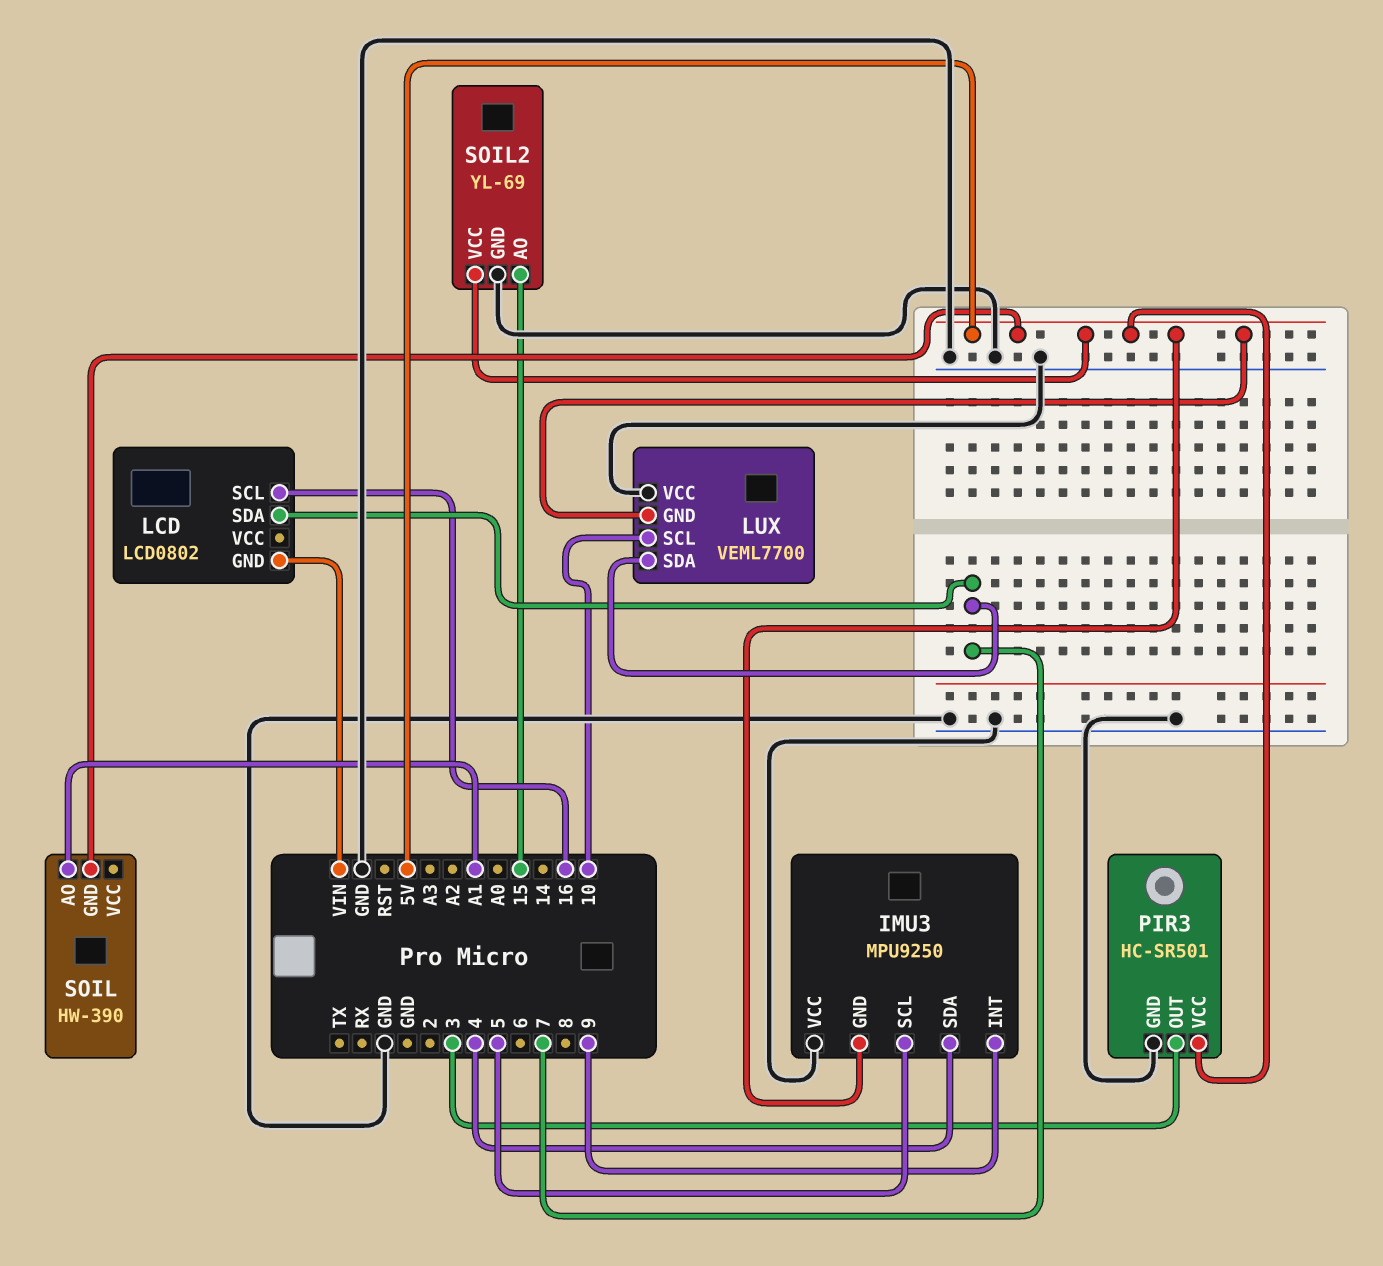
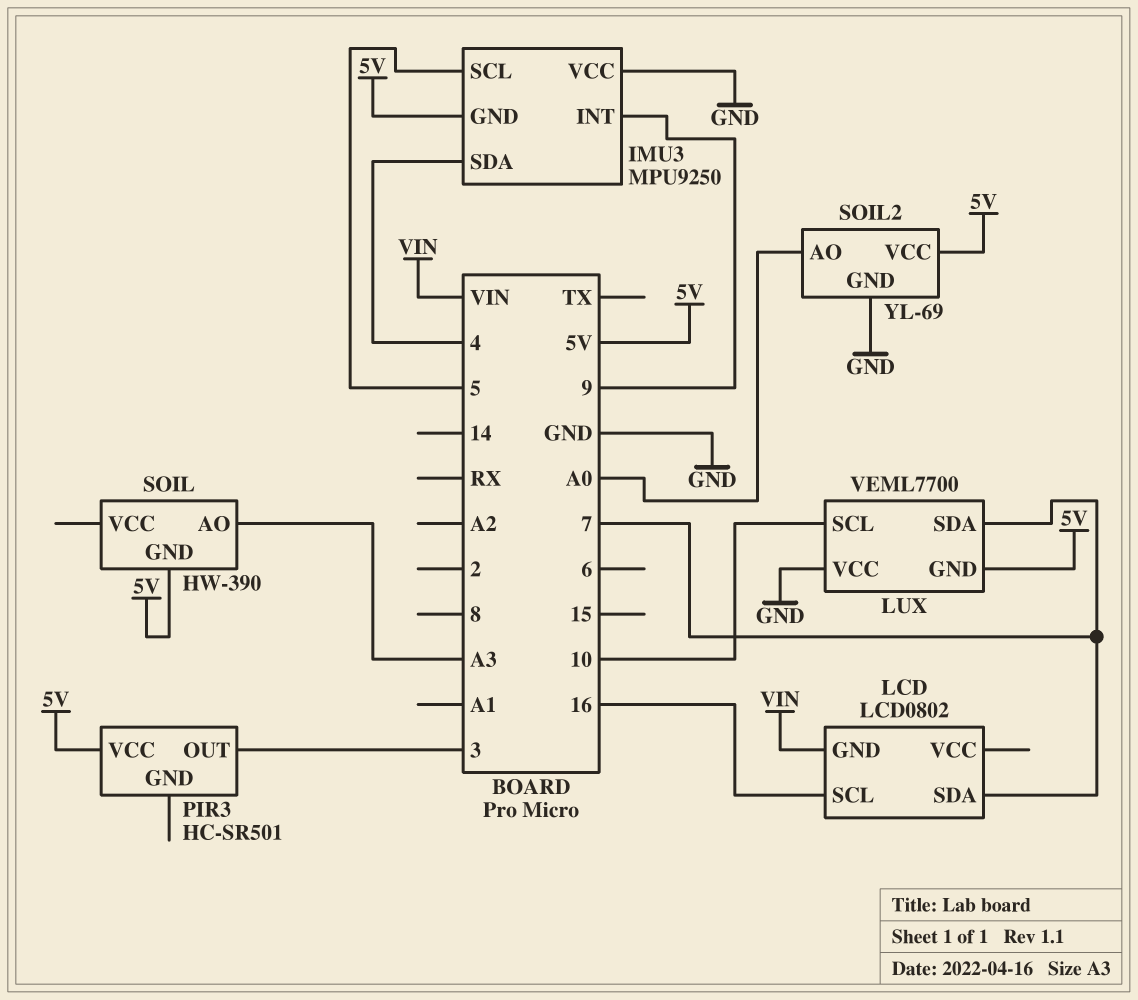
PIR3 pin GND: GND -> none
SOIL pin AO: A1 -> A3
SOIL2 pin AO: 15 -> A0

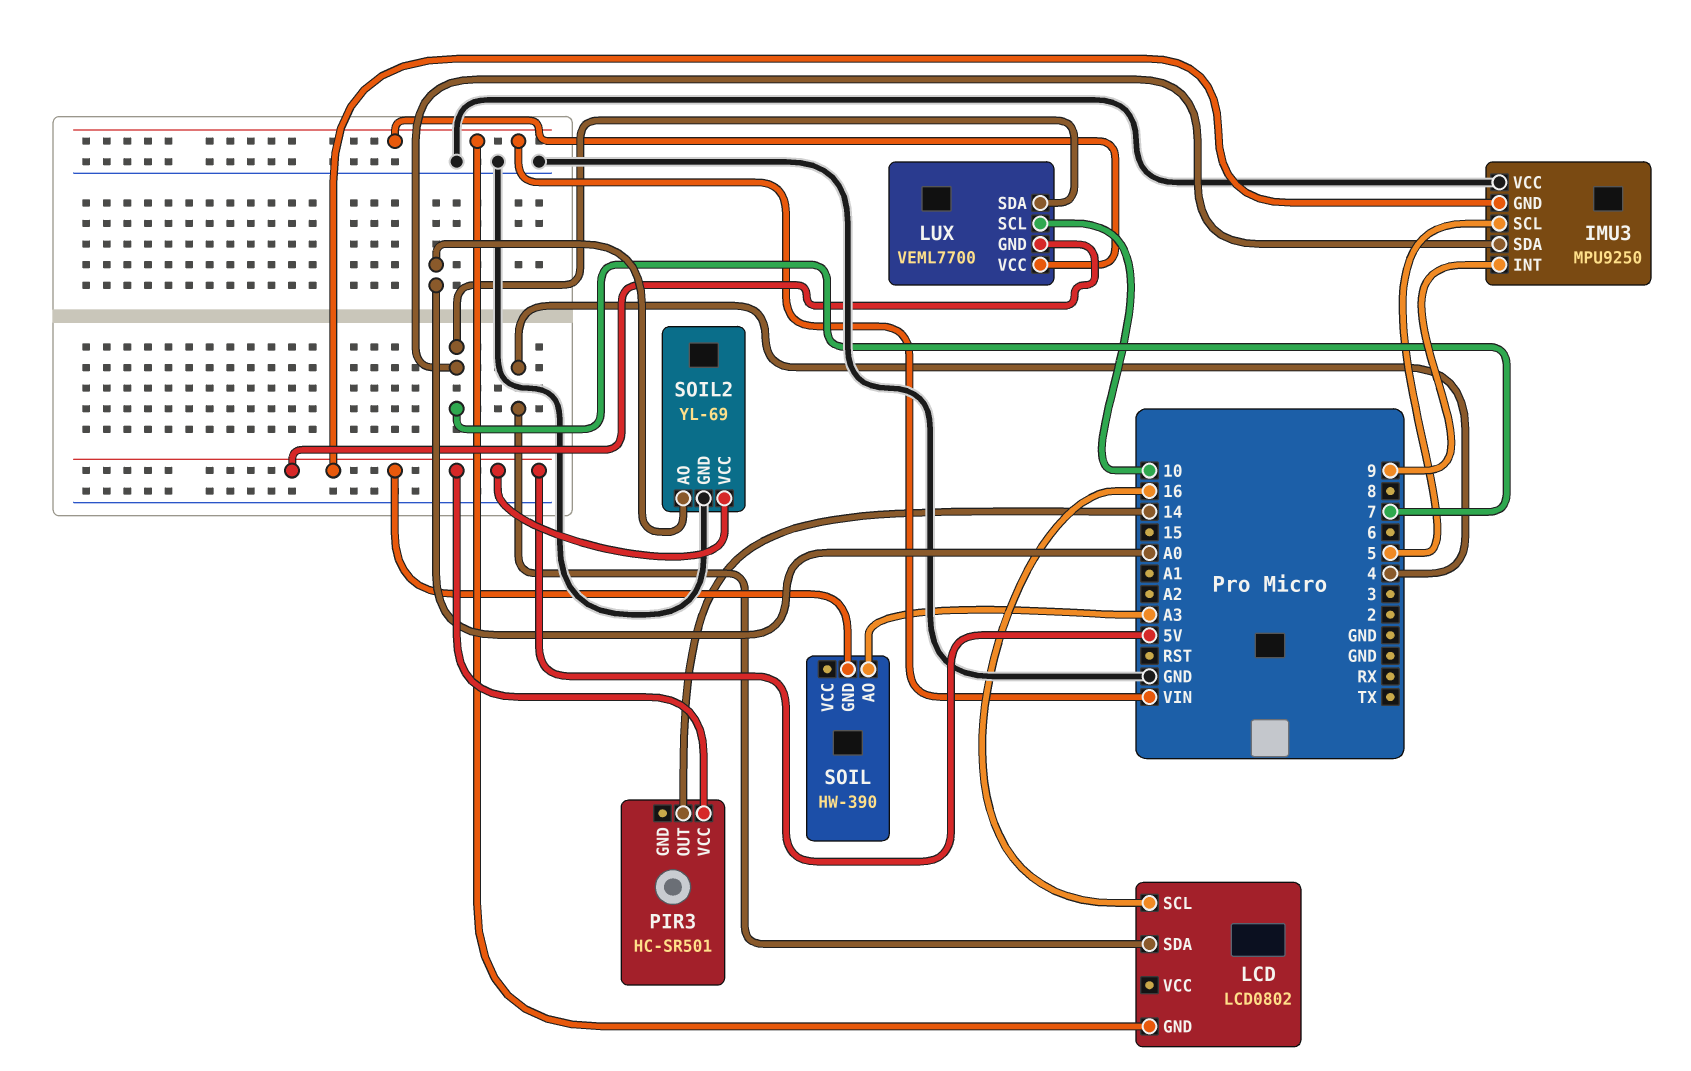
IMU3 pin SDA: 4 -> 7
LCD pin SDA: 7 -> 4
LUX pin VCC: GND -> VIN
PIR3 pin OUT: 3 -> 14

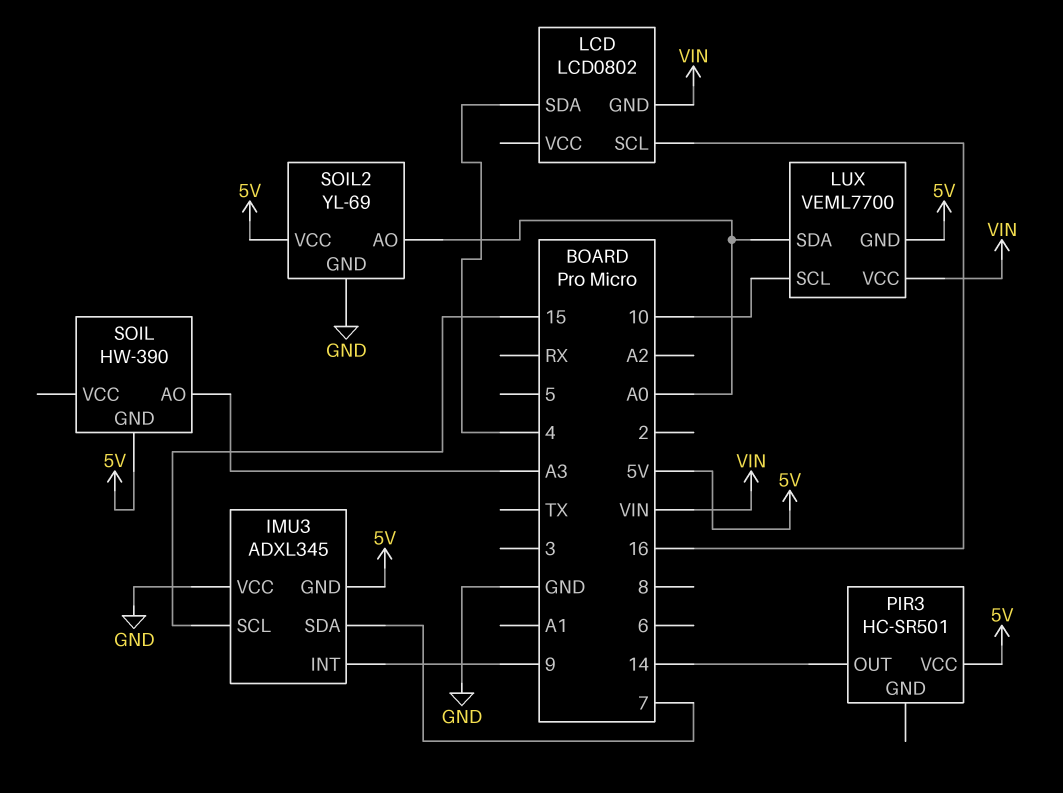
IMU3: MPU9250 -> ADXL345
IMU3 pin SCL: 5 -> 15
LUX pin SDA: 7 -> A0

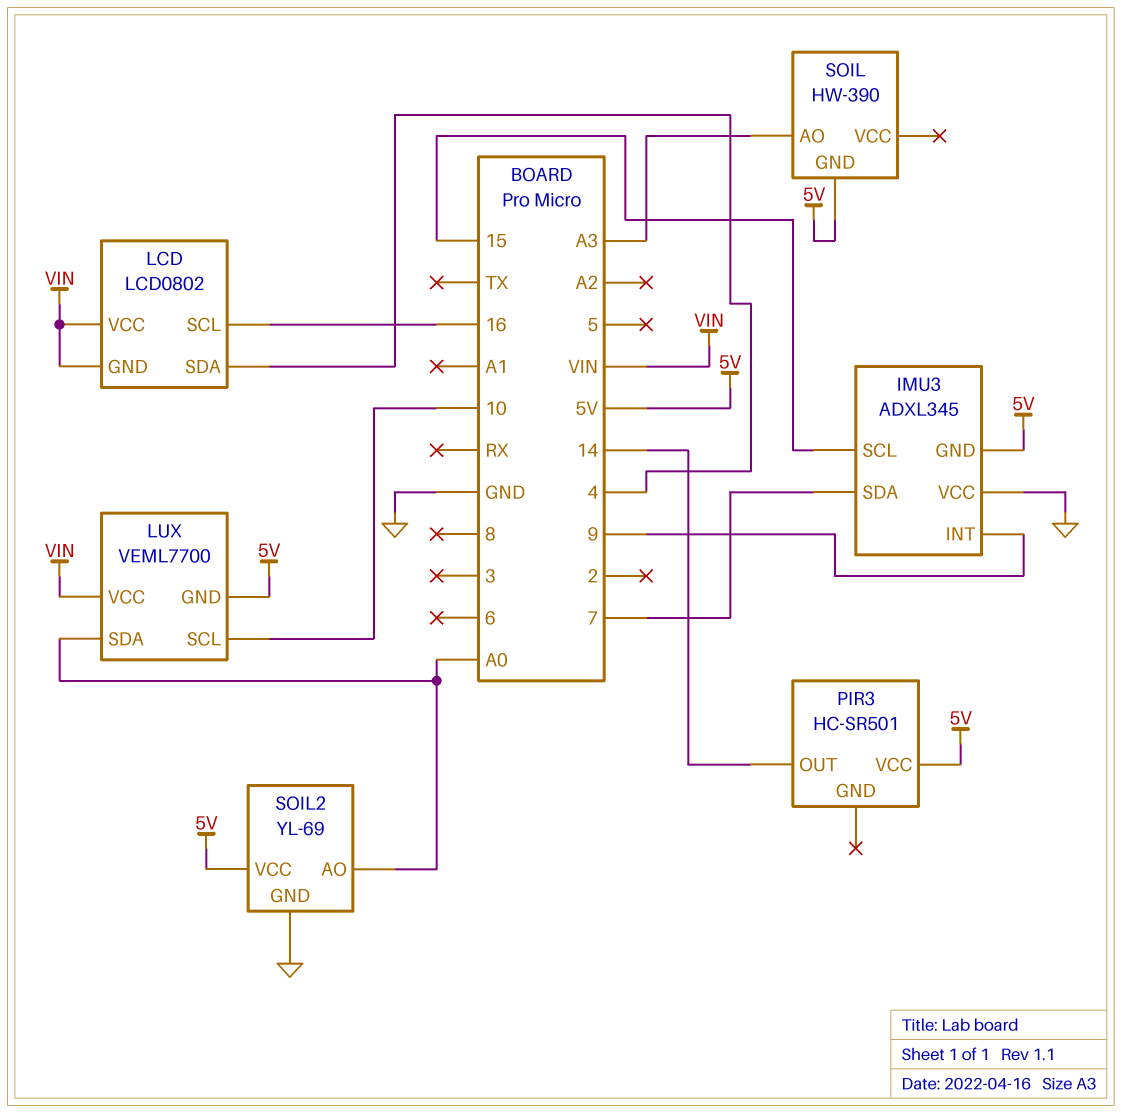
LCD pin VCC: none -> VIN

